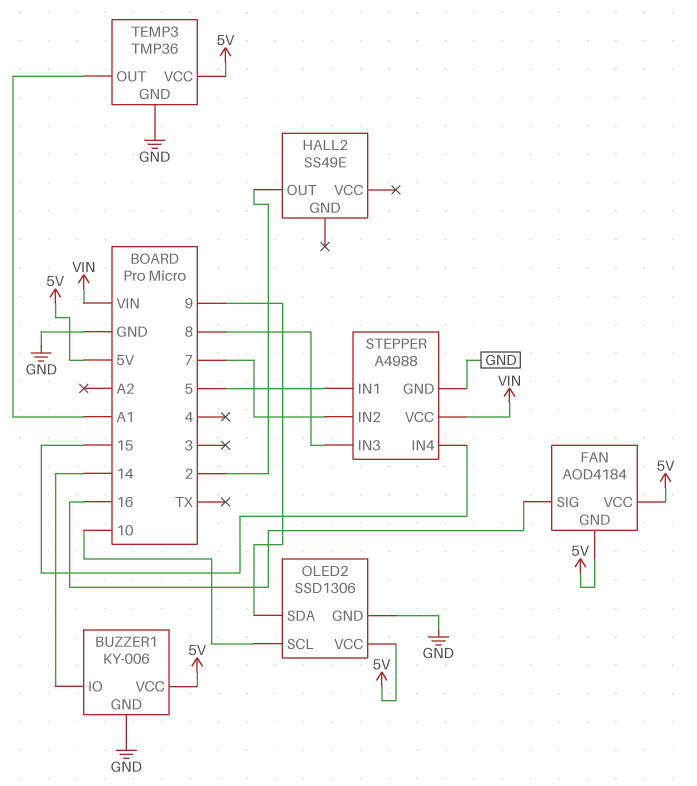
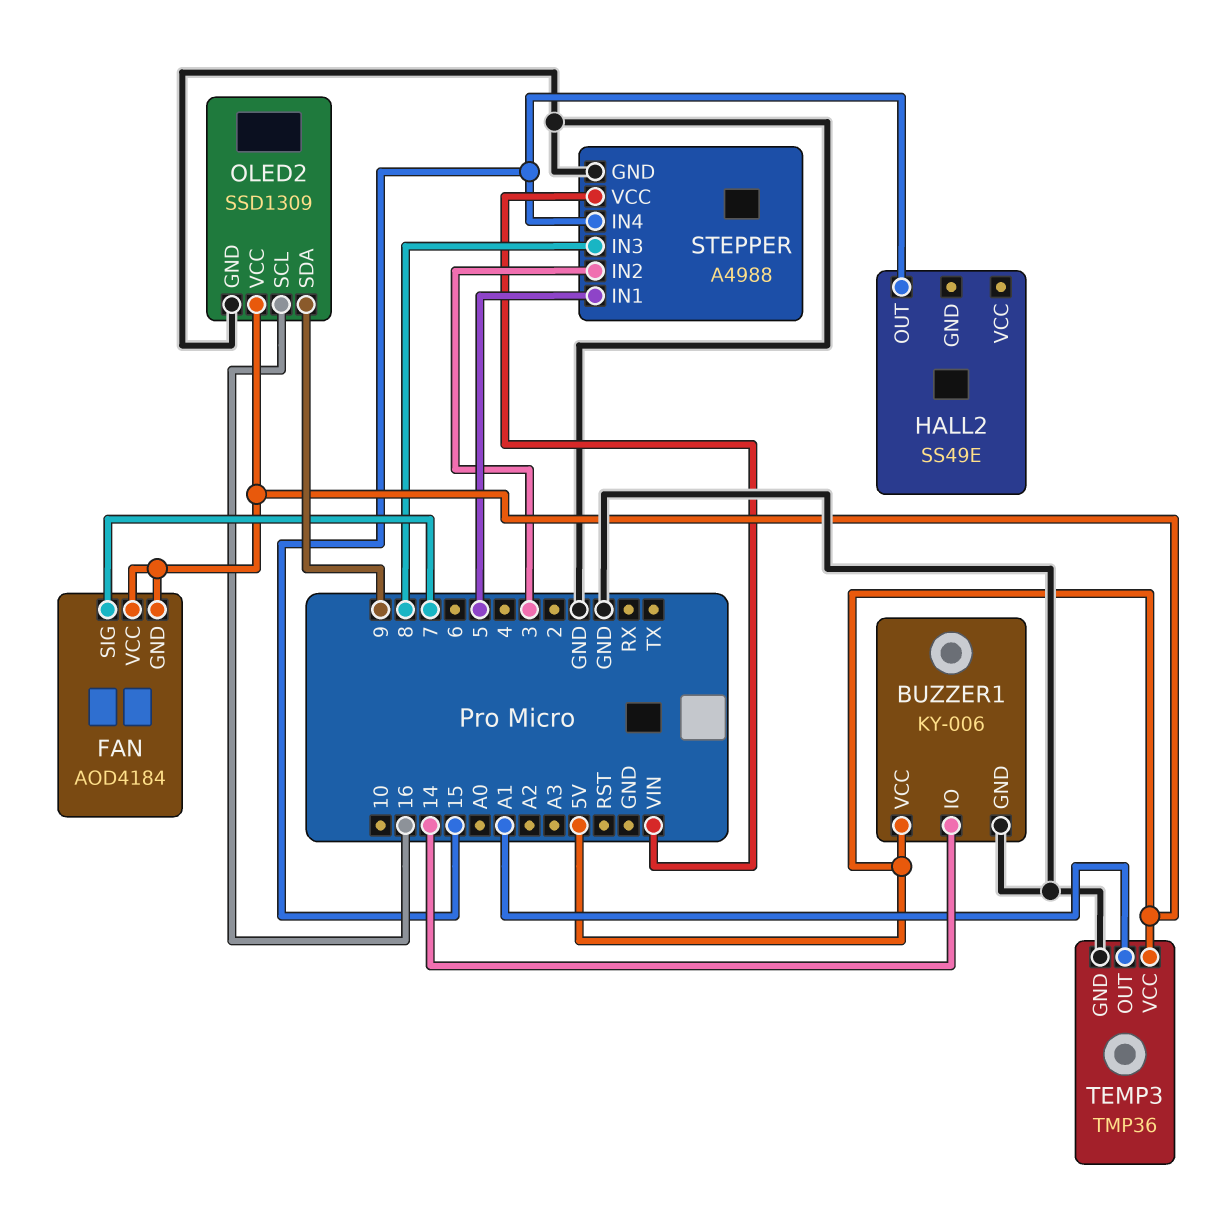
FAN pin SIG: 16 -> 7
HALL2 pin OUT: 2 -> 15
OLED2: SSD1306 -> SSD1309
OLED2 pin SCL: 10 -> 16
STEPPER pin IN2: 7 -> 3

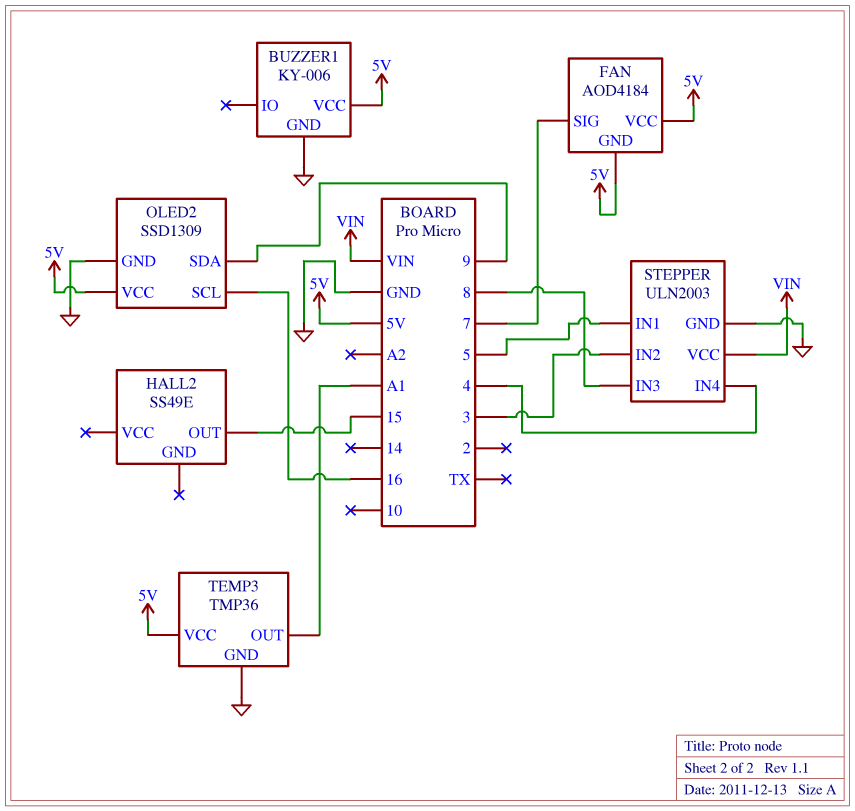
BUZZER1 pin IO: 14 -> none
STEPPER: A4988 -> ULN2003
STEPPER pin IN4: 15 -> 4

